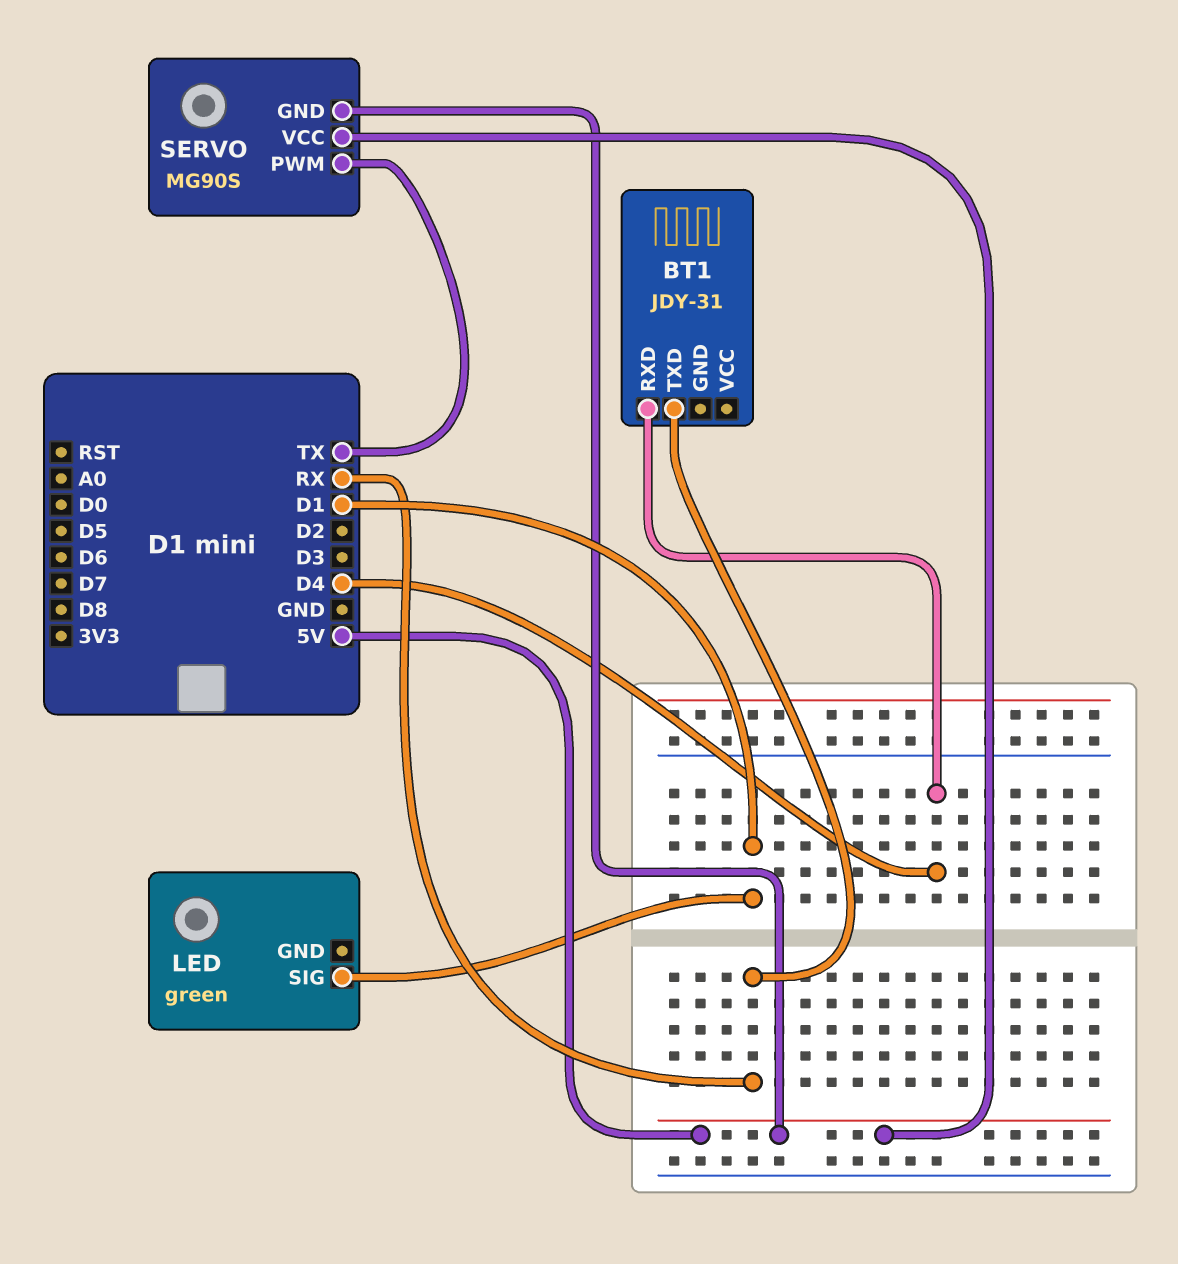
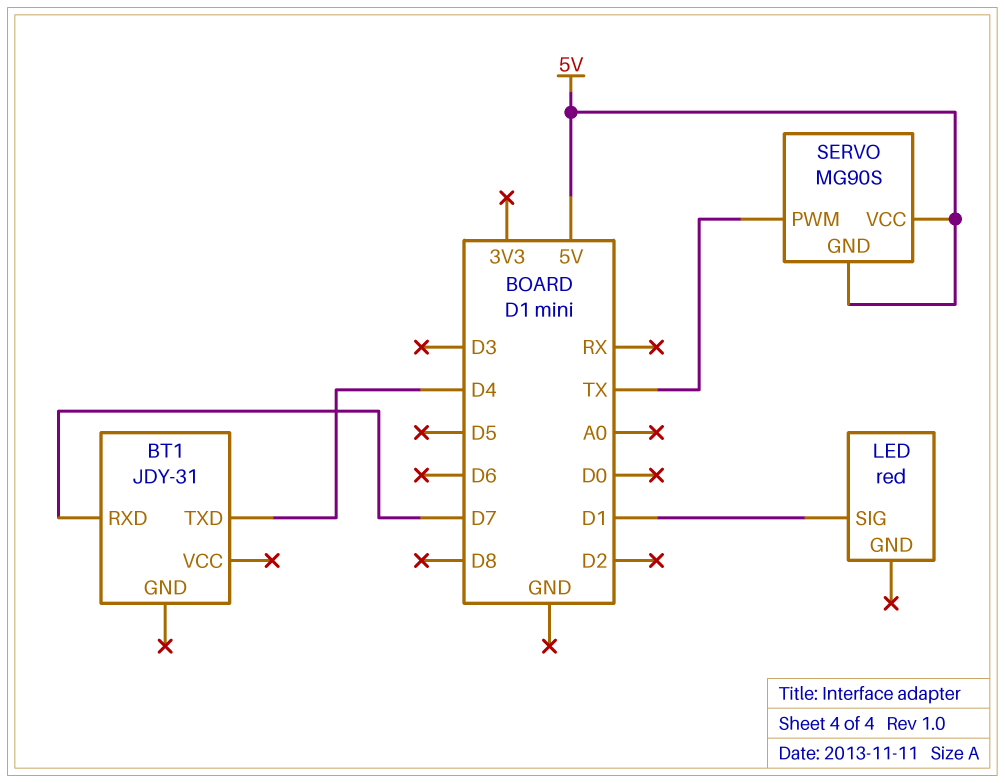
BT1 pin RXD: D4 -> D7
BT1 pin TXD: RX -> D4
LED: green -> red

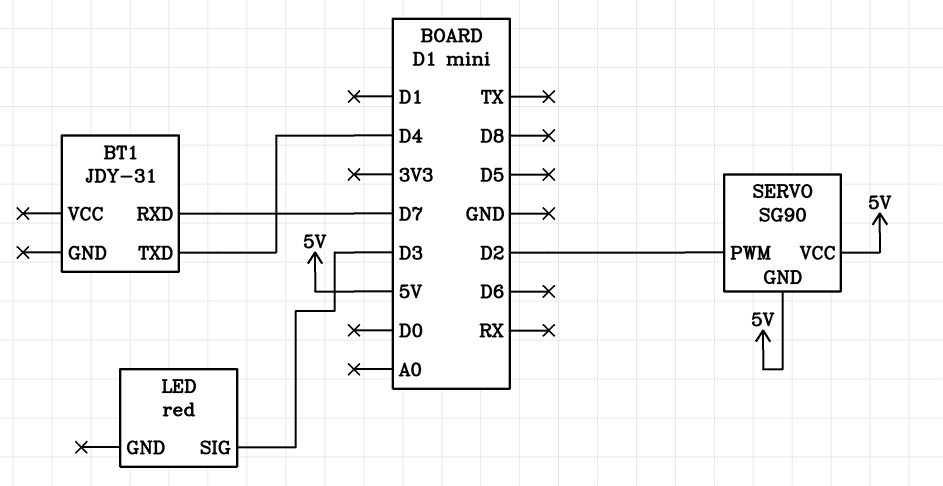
LED pin SIG: D1 -> D3
SERVO: MG90S -> SG90
SERVO pin PWM: TX -> D2

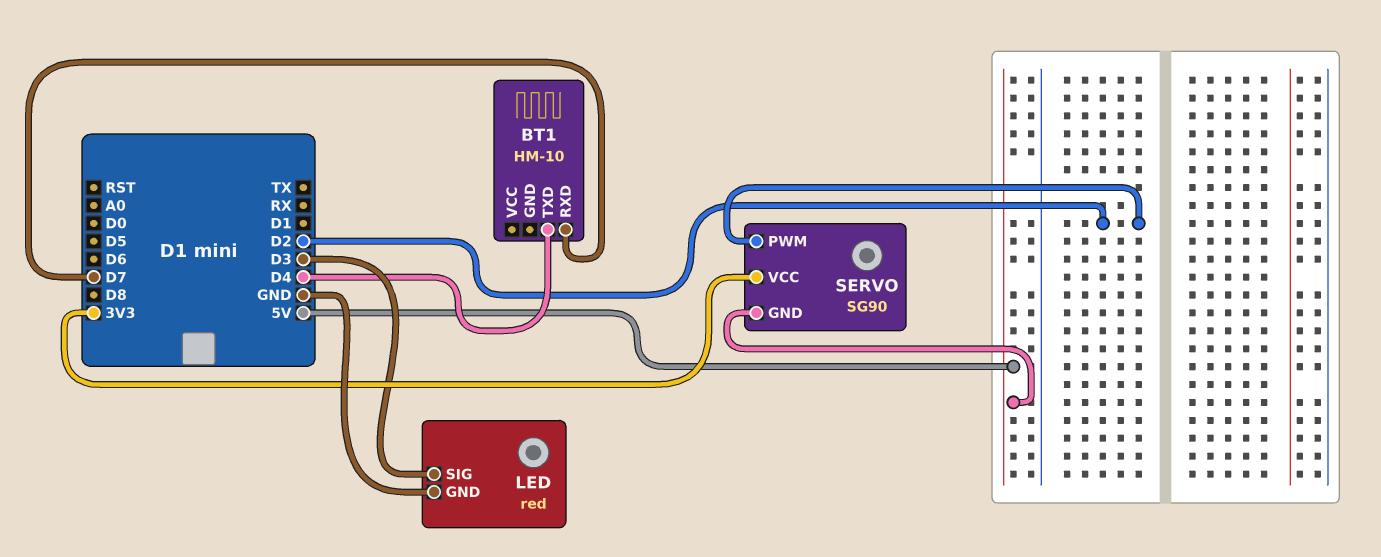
BT1: JDY-31 -> HM-10
LED pin GND: none -> GND
SERVO pin VCC: 5V -> 3V3

